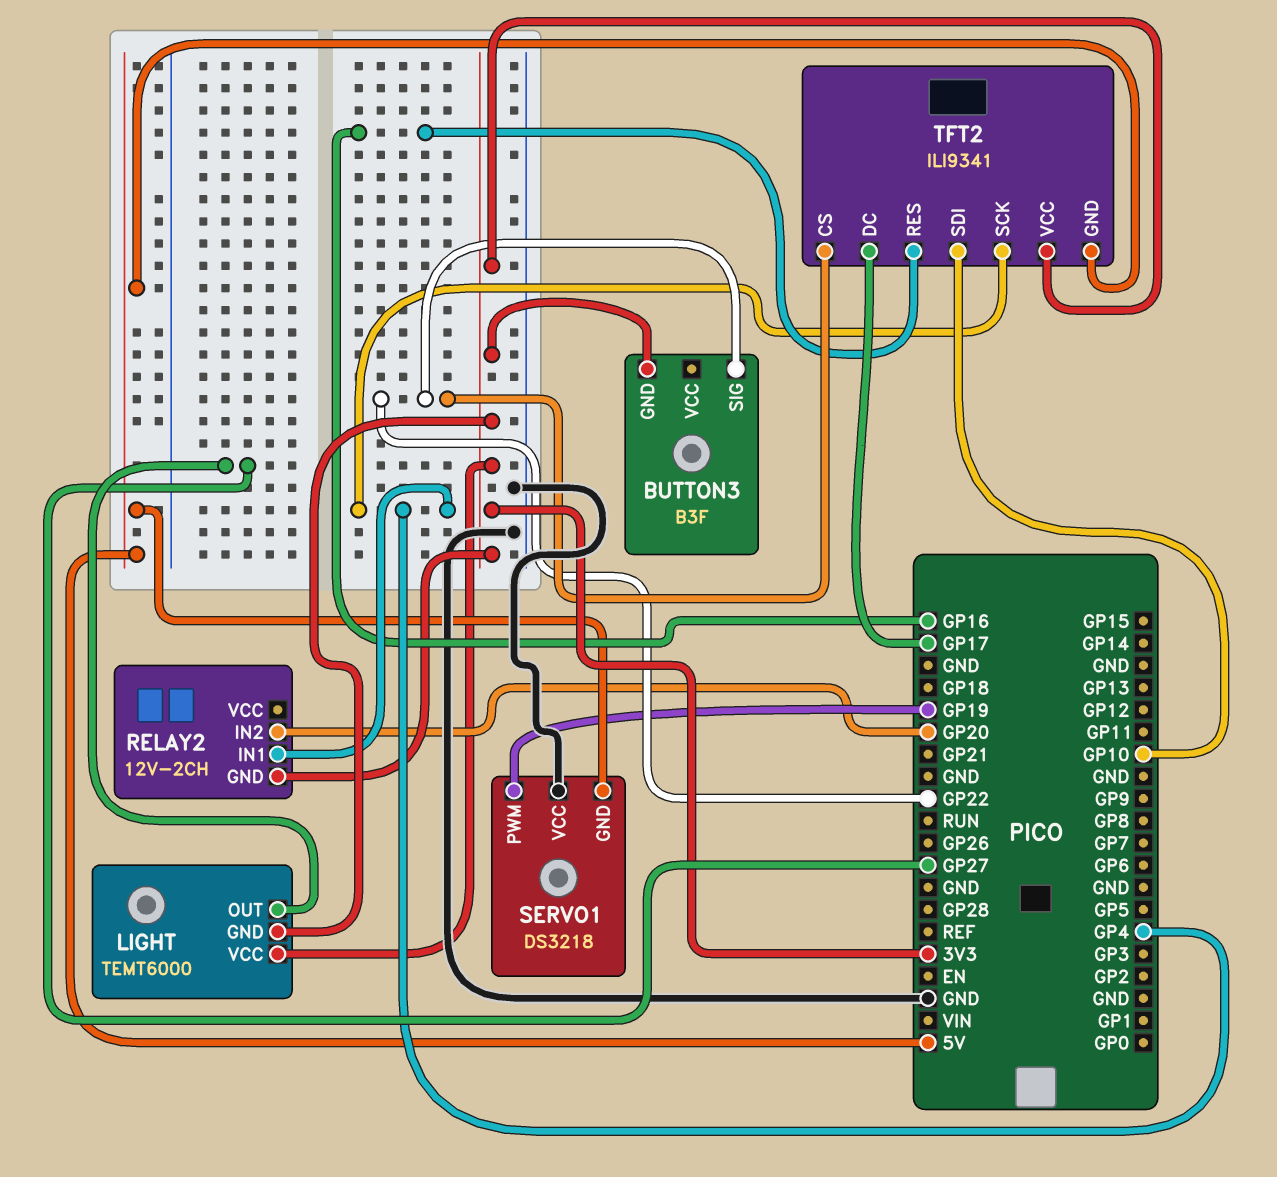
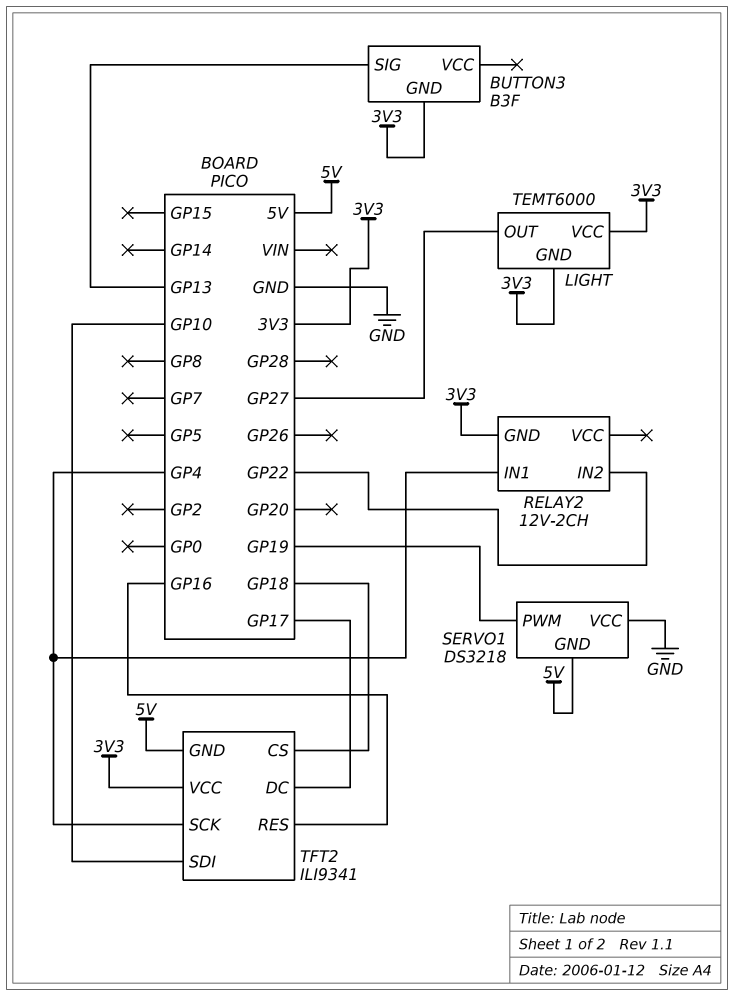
BUTTON3 pin SIG: GP22 -> GP13
RELAY2 pin IN2: GP20 -> GP22
TFT2 pin CS: GP22 -> GP18

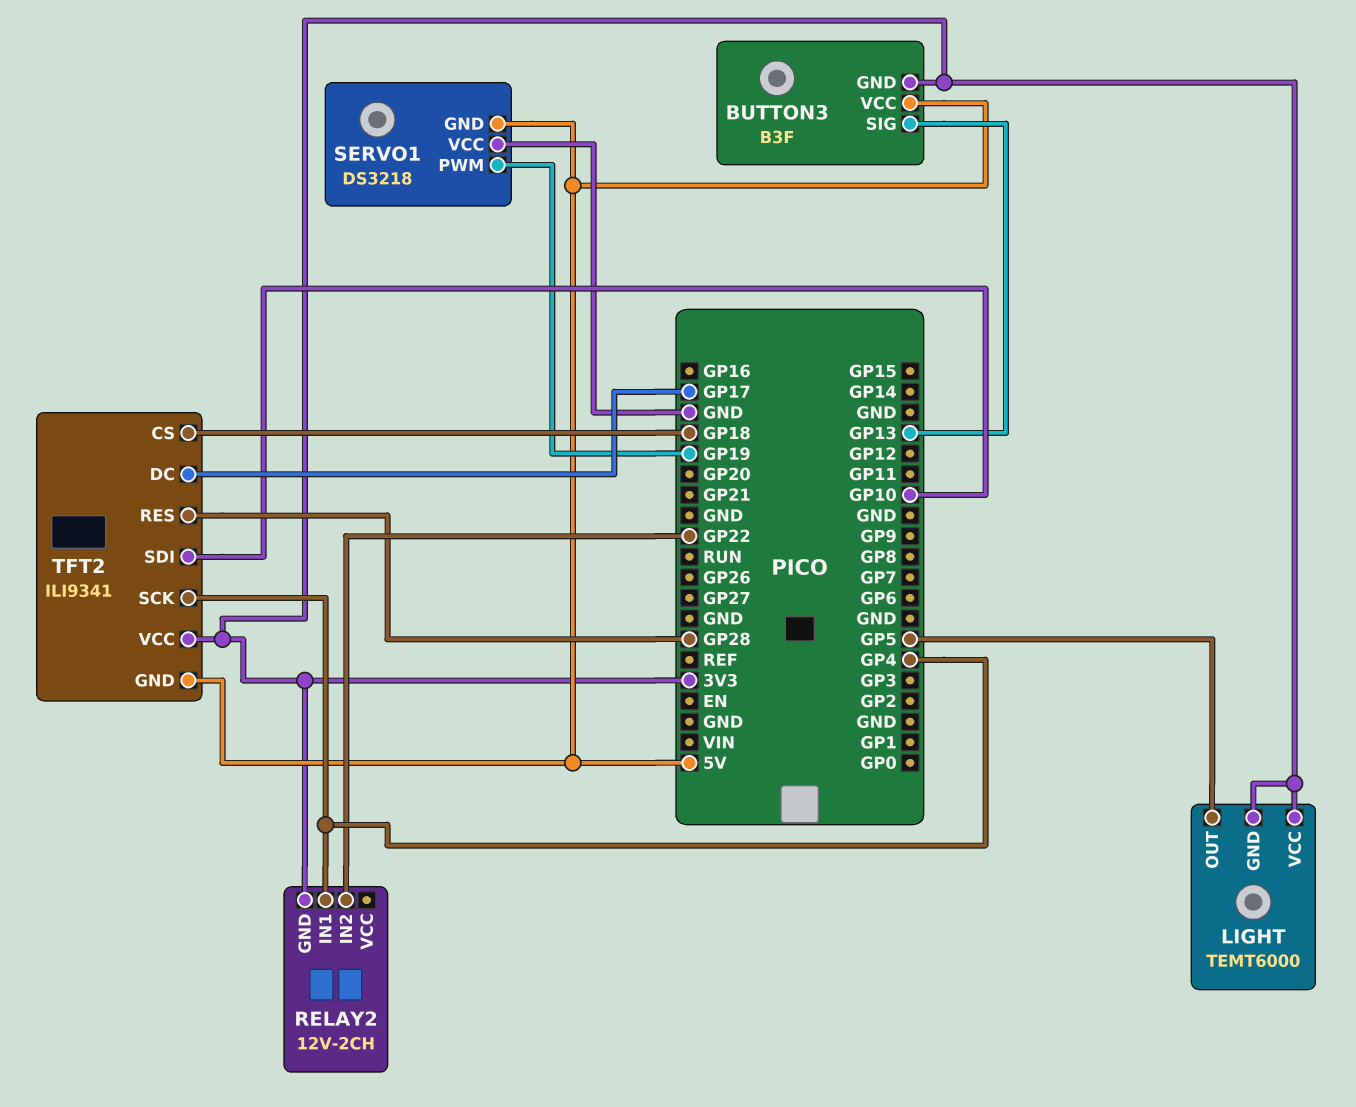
BUTTON3 pin VCC: none -> 5V
LIGHT pin OUT: GP27 -> GP5
TFT2 pin RES: GP16 -> GP28

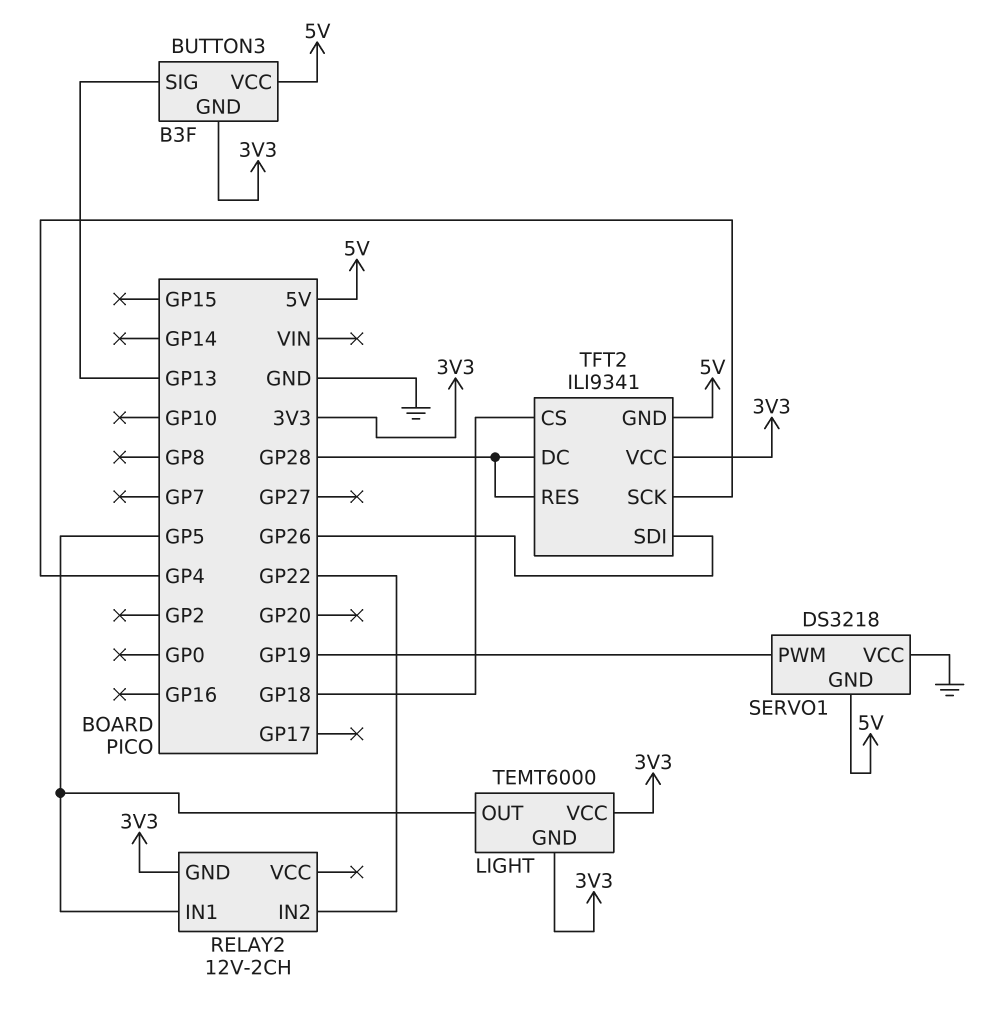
RELAY2 pin IN1: GP4 -> GP5
TFT2 pin DC: GP17 -> GP28
TFT2 pin SDI: GP10 -> GP26

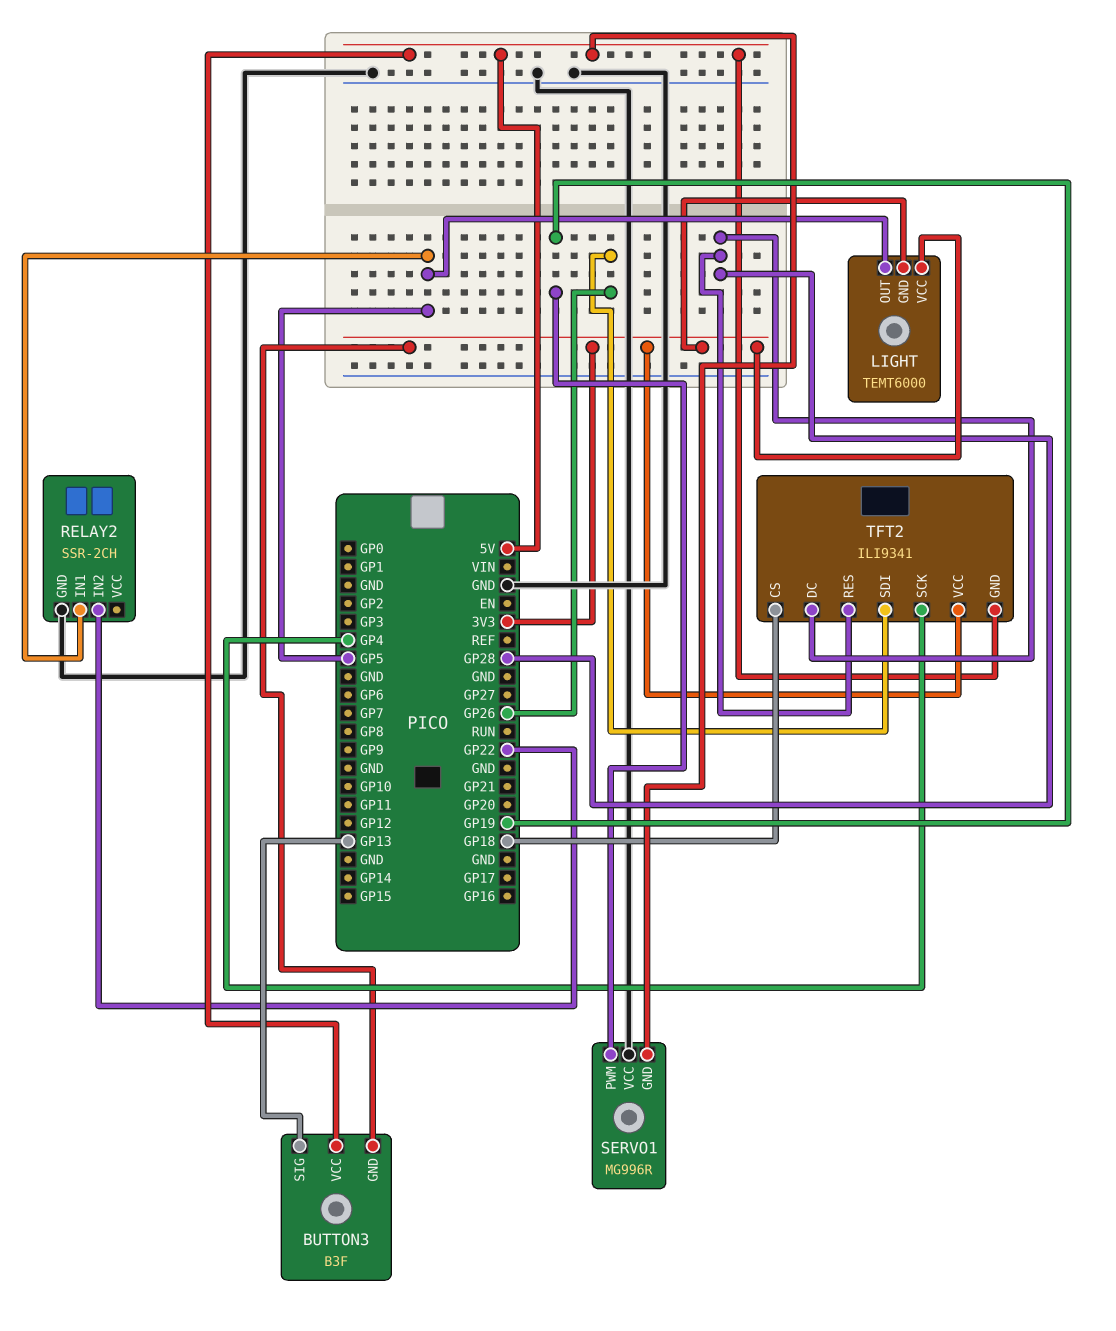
RELAY2: 12V-2CH -> SSR-2CH
RELAY2 pin GND: 3V3 -> GND
SERVO1: DS3218 -> MG996R

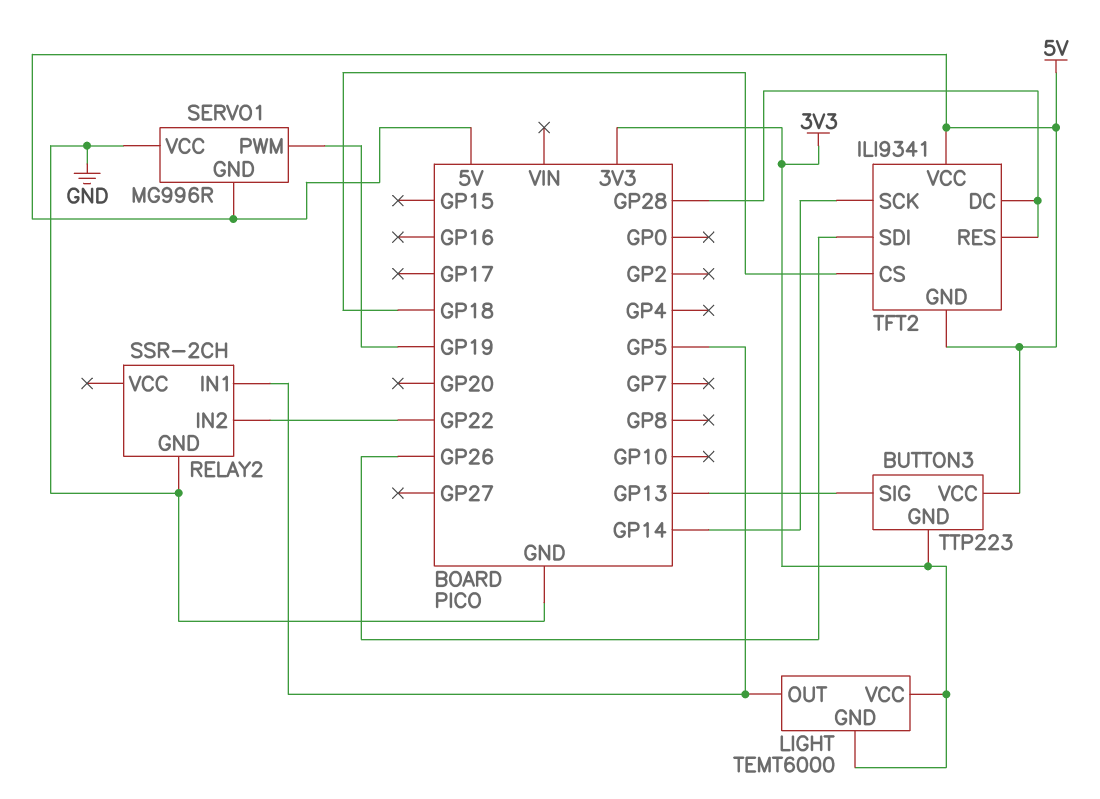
BUTTON3: B3F -> TTP223
TFT2 pin SCK: GP4 -> GP14
TFT2 pin VCC: 3V3 -> 5V

